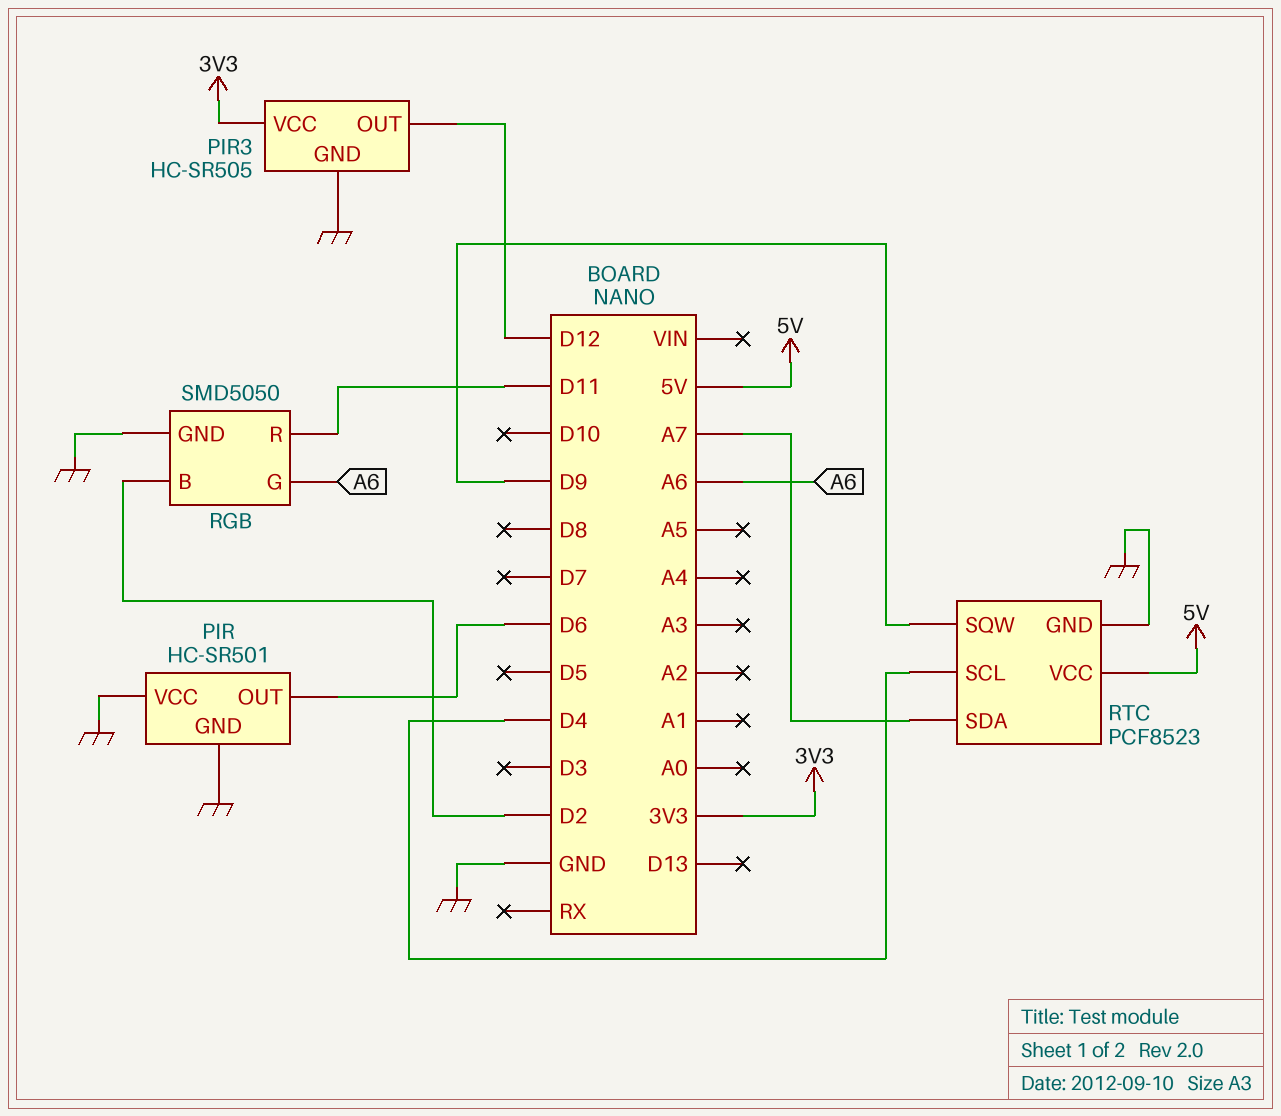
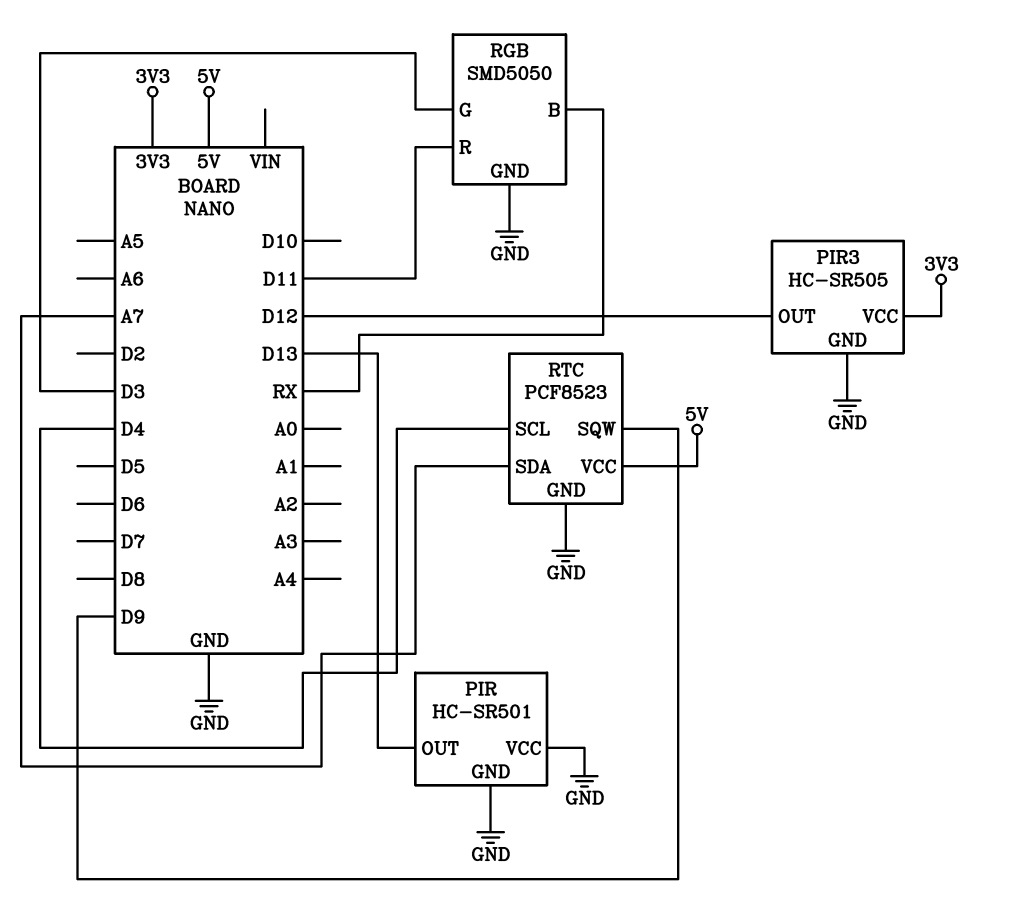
PIR pin OUT: D6 -> D13
RGB pin B: D2 -> RX
RGB pin G: A6 -> D3

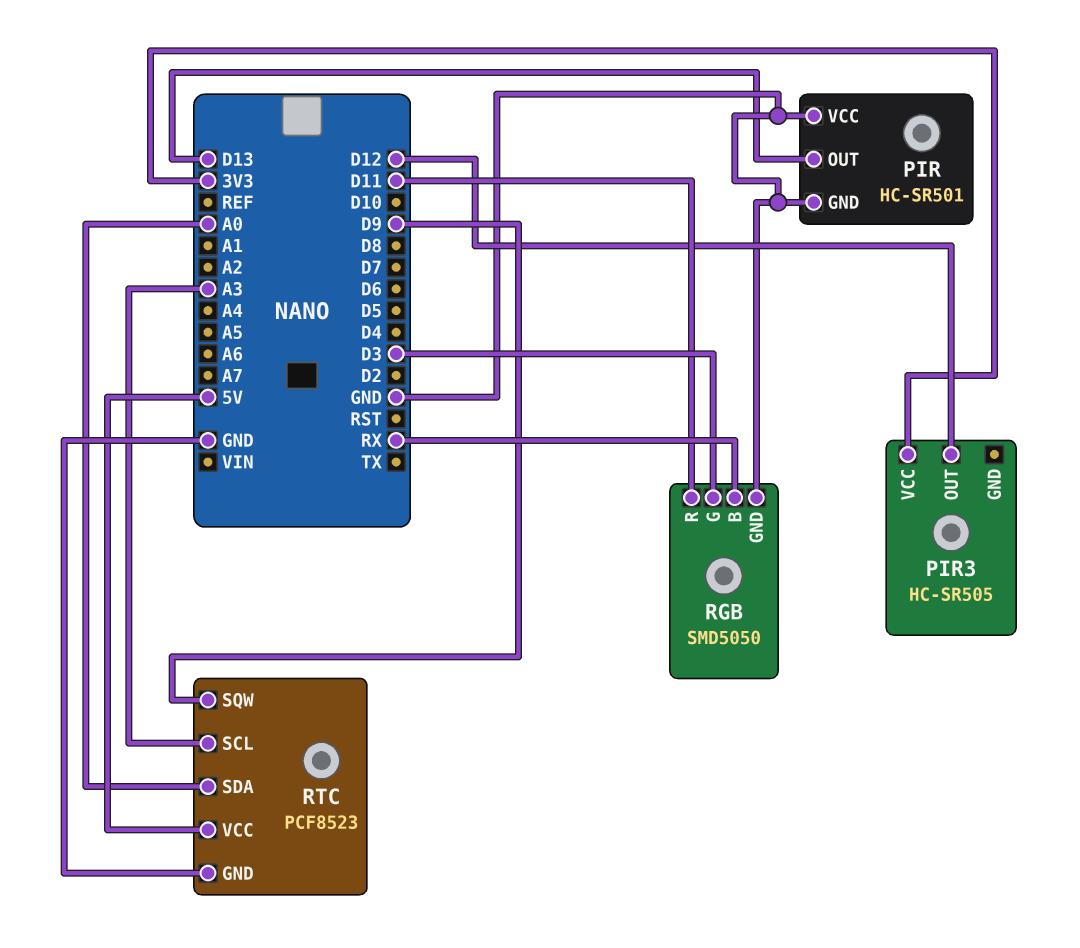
PIR3 pin GND: GND -> none
RTC pin SCL: D4 -> A3
RTC pin SDA: A7 -> A0

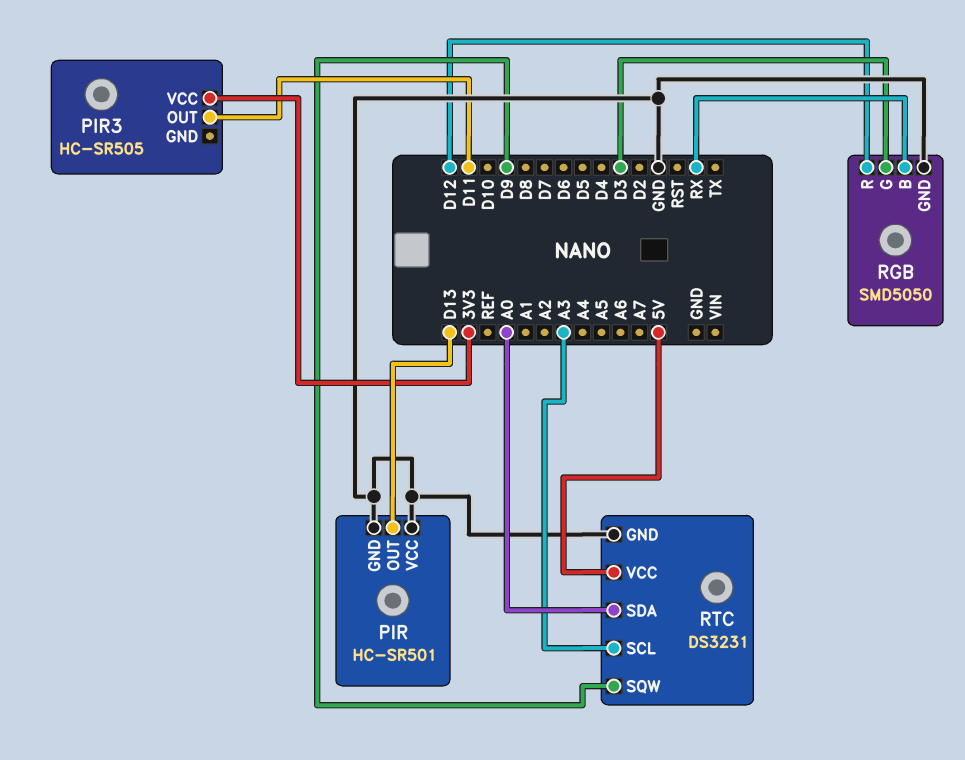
PIR3 pin OUT: D12 -> D11
RGB pin R: D11 -> D12
RTC: PCF8523 -> DS3231

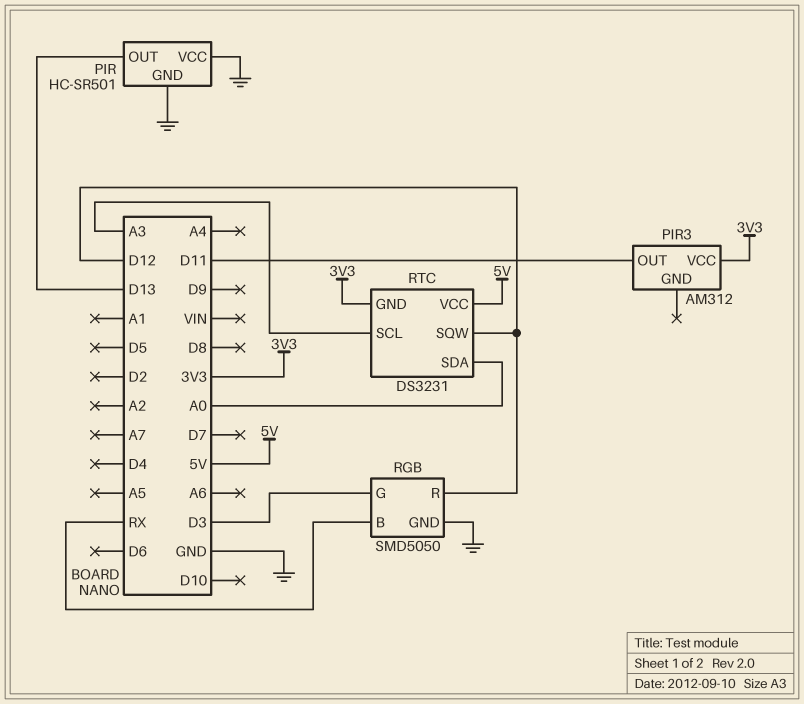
PIR3: HC-SR505 -> AM312
RTC pin GND: GND -> 3V3
RTC pin SQW: D9 -> D12

